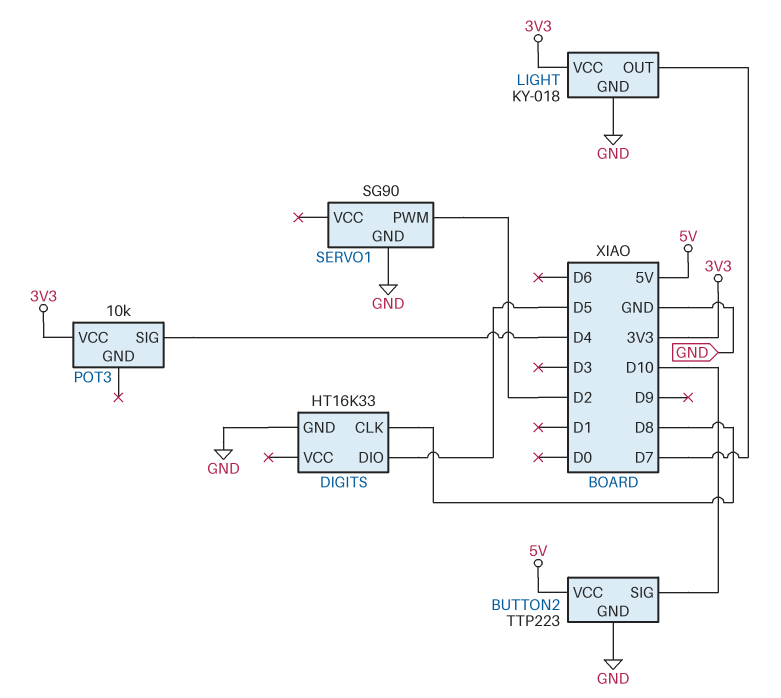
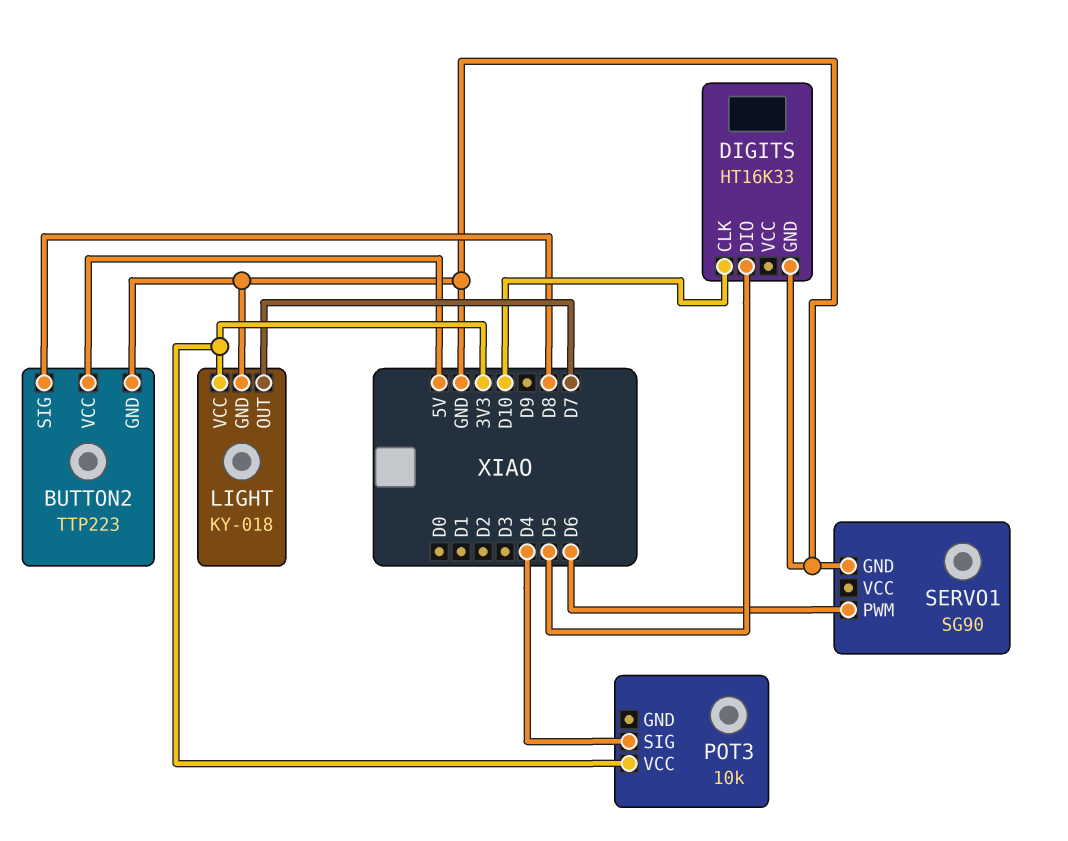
BUTTON2 pin SIG: D10 -> D8
DIGITS pin CLK: D8 -> D10
SERVO1 pin PWM: D2 -> D6

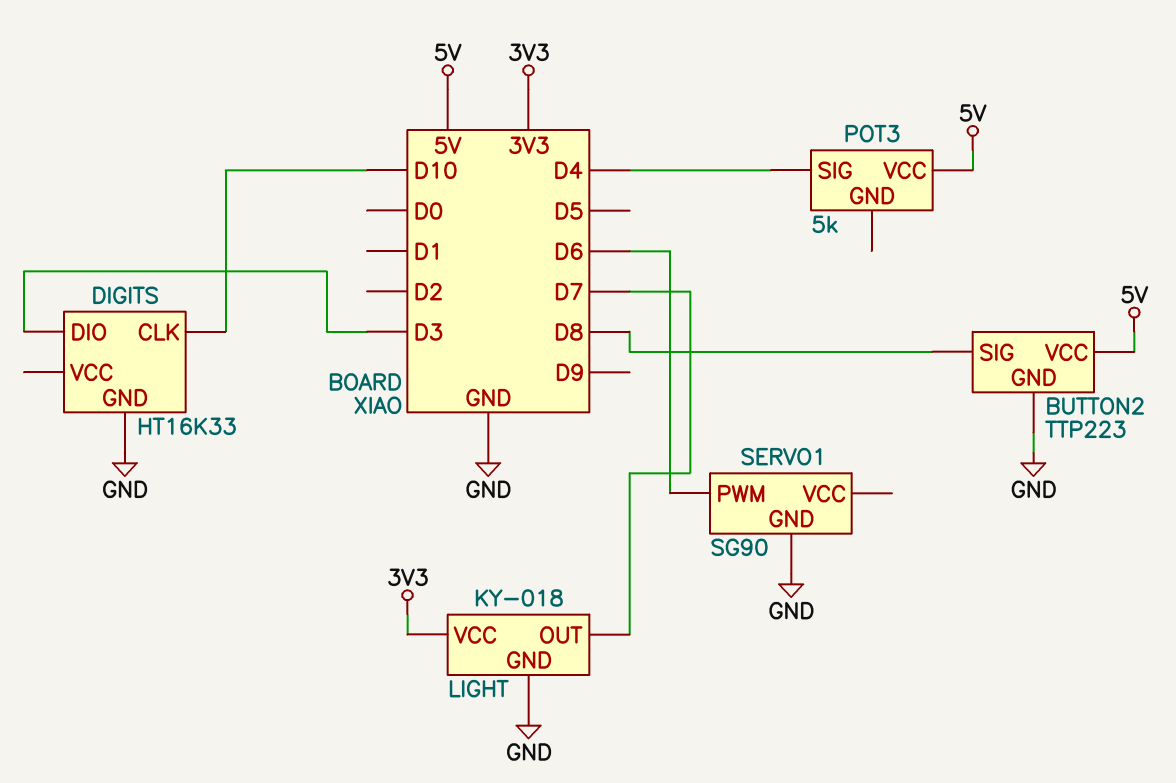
DIGITS pin DIO: D5 -> D3
POT3: 10k -> 5k
POT3 pin VCC: 3V3 -> 5V

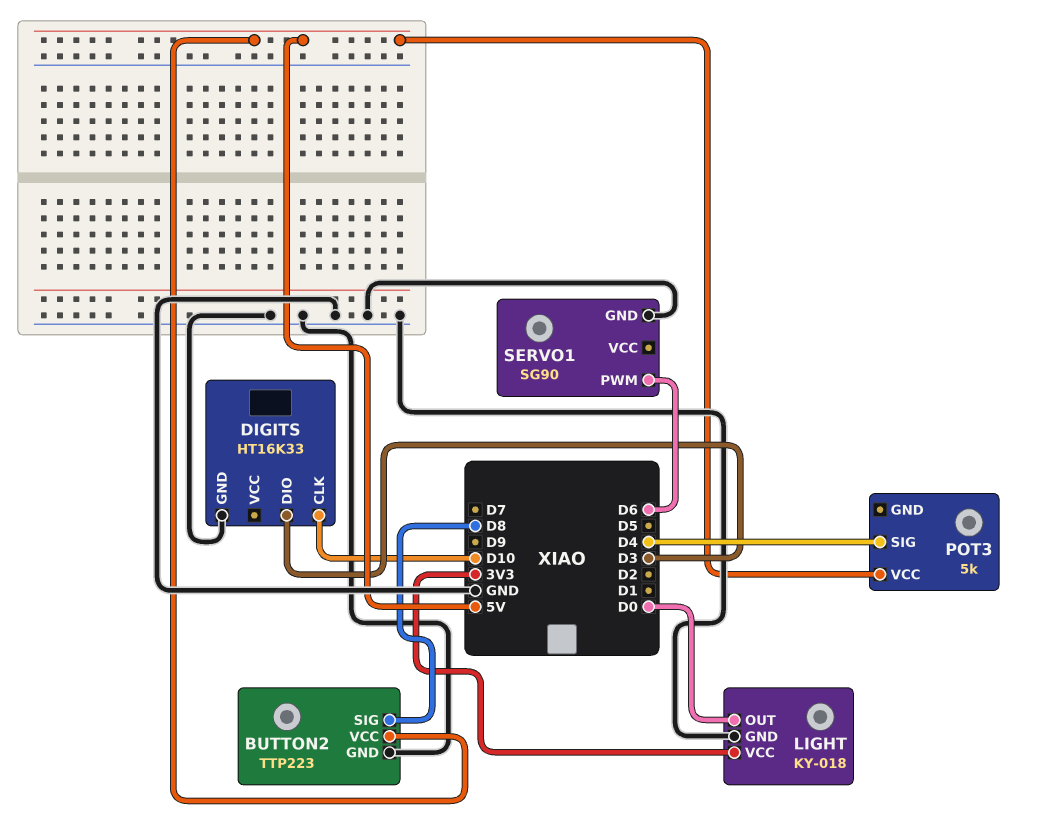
LIGHT pin OUT: D7 -> D0

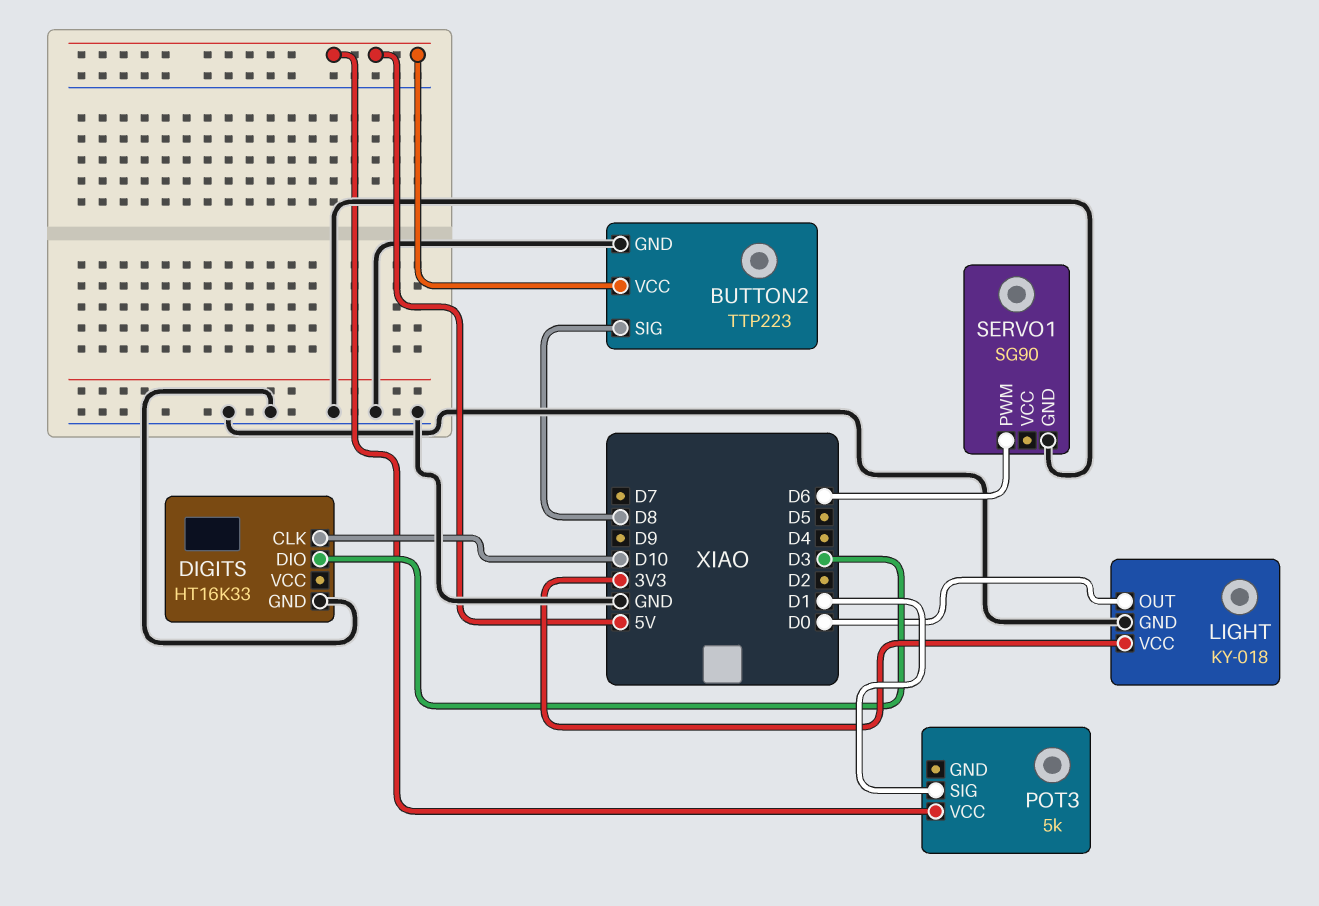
POT3 pin SIG: D4 -> D1

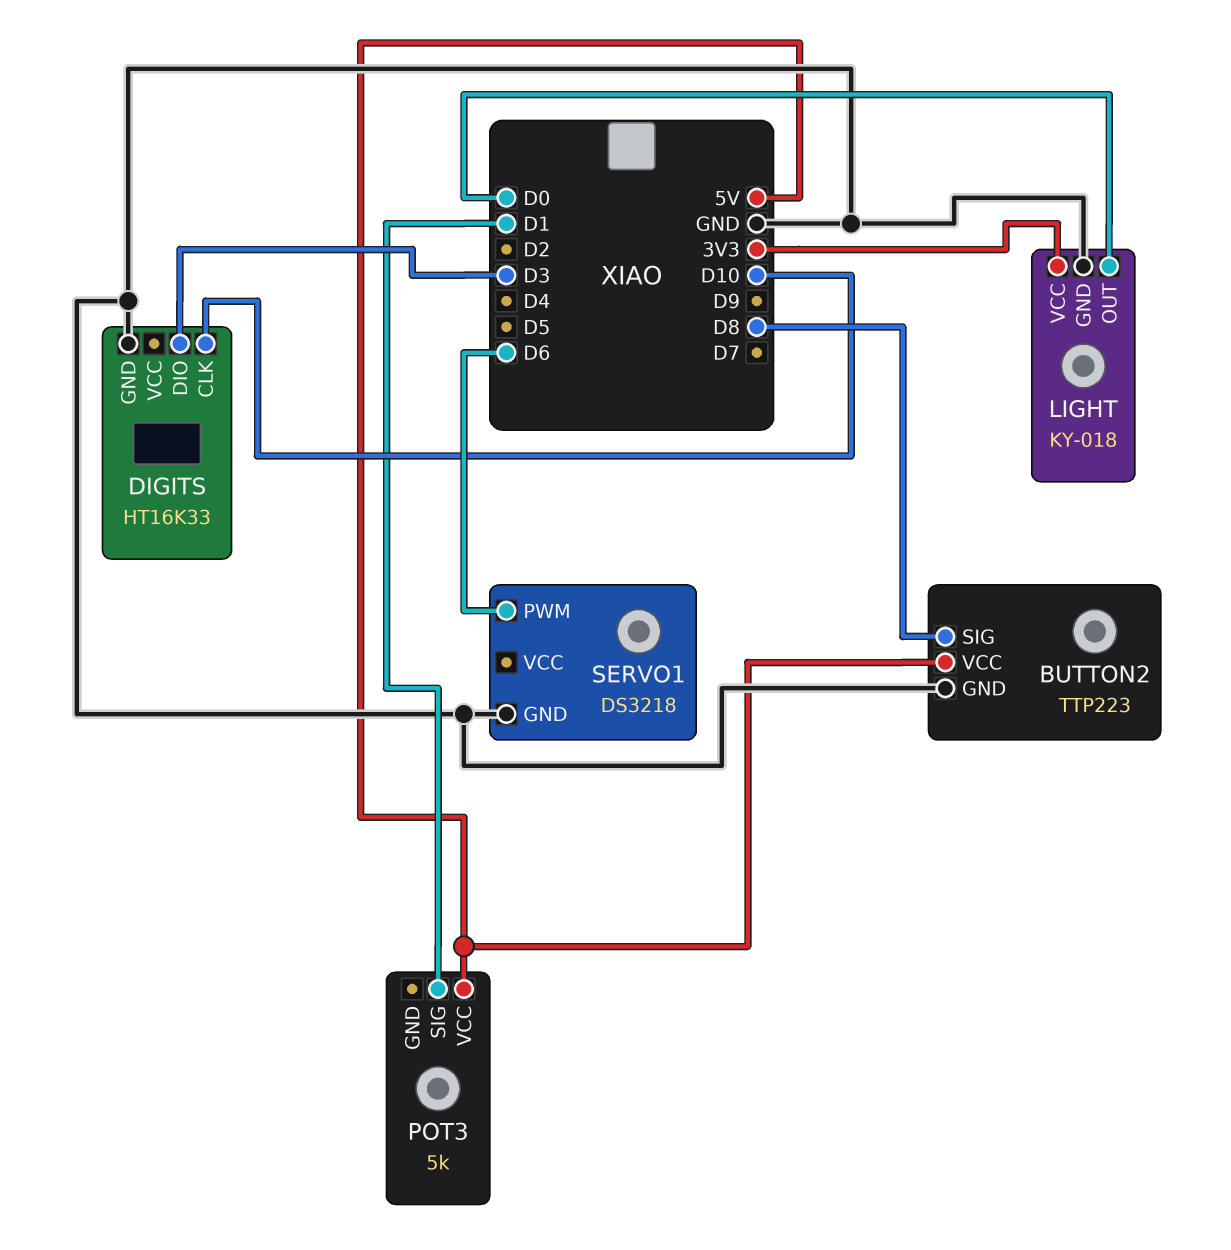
SERVO1: SG90 -> DS3218

